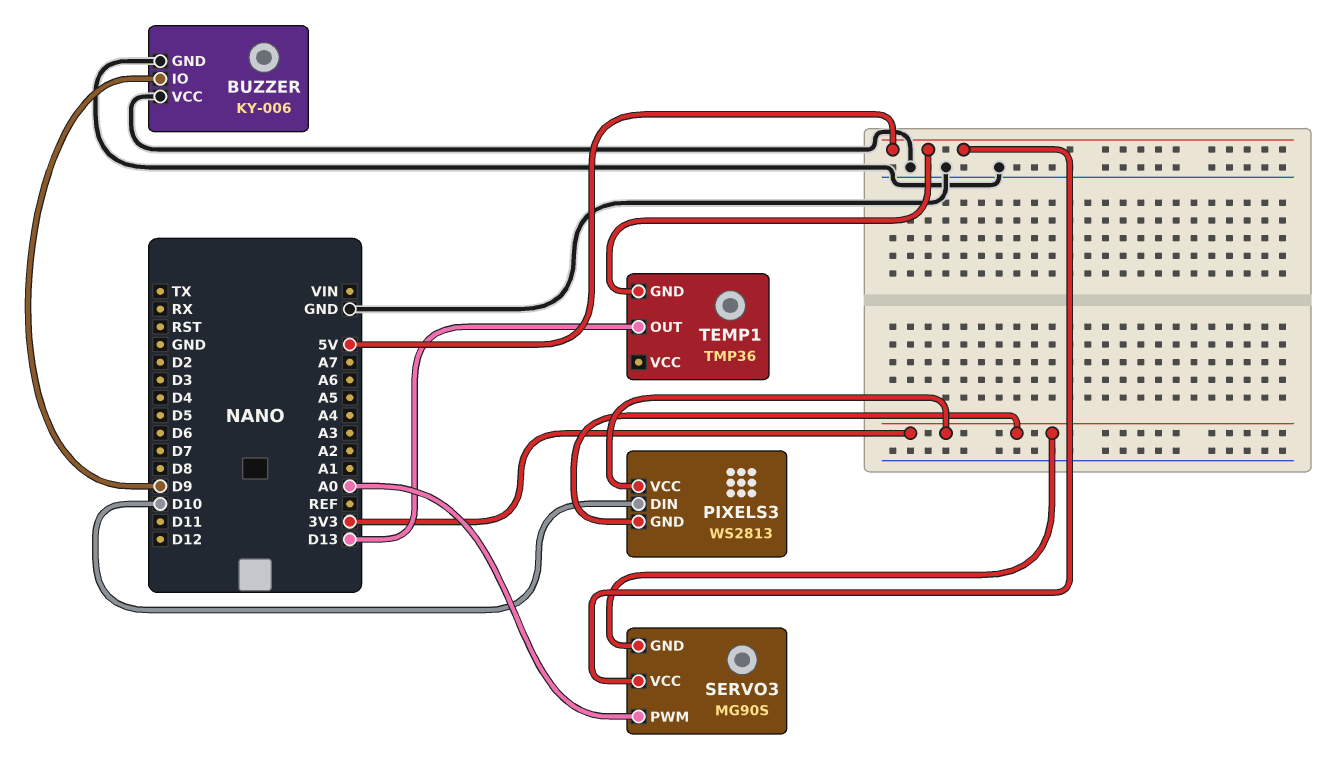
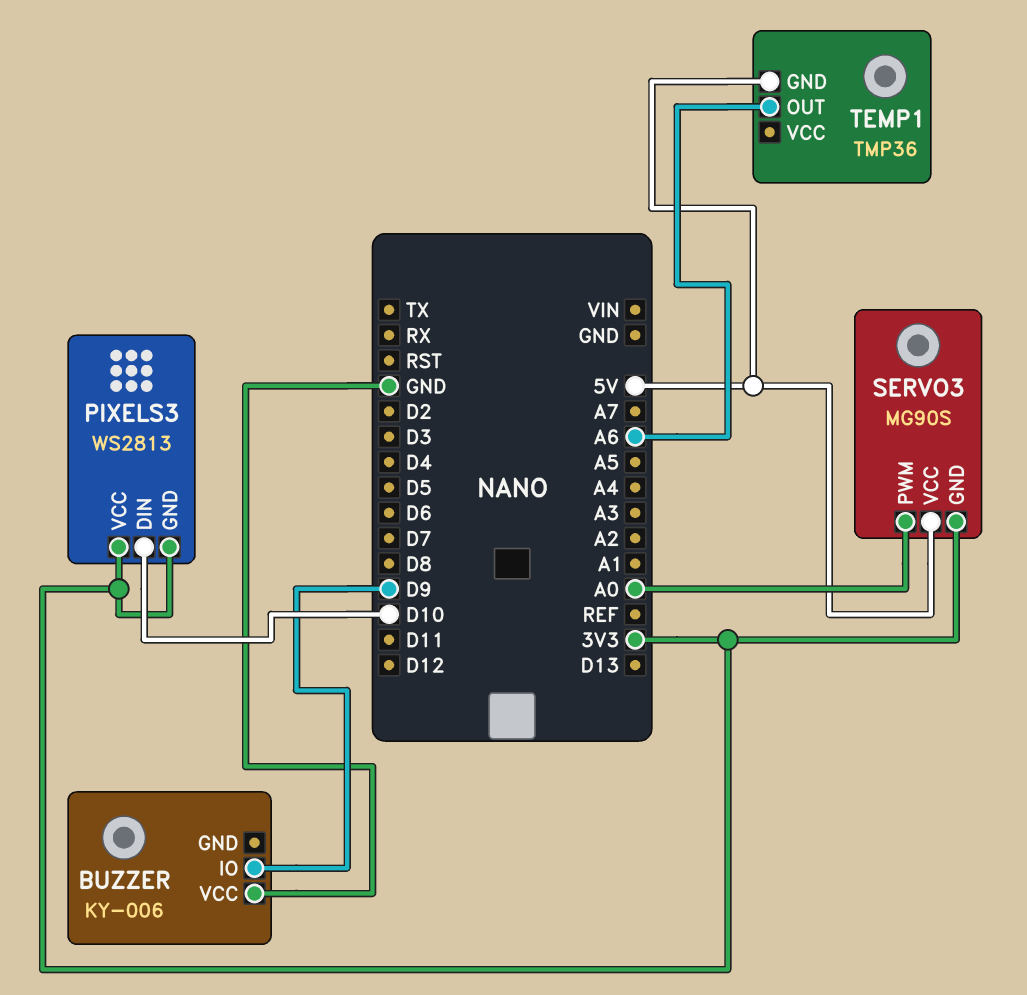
BUZZER pin GND: GND -> none
TEMP1 pin OUT: D13 -> A6

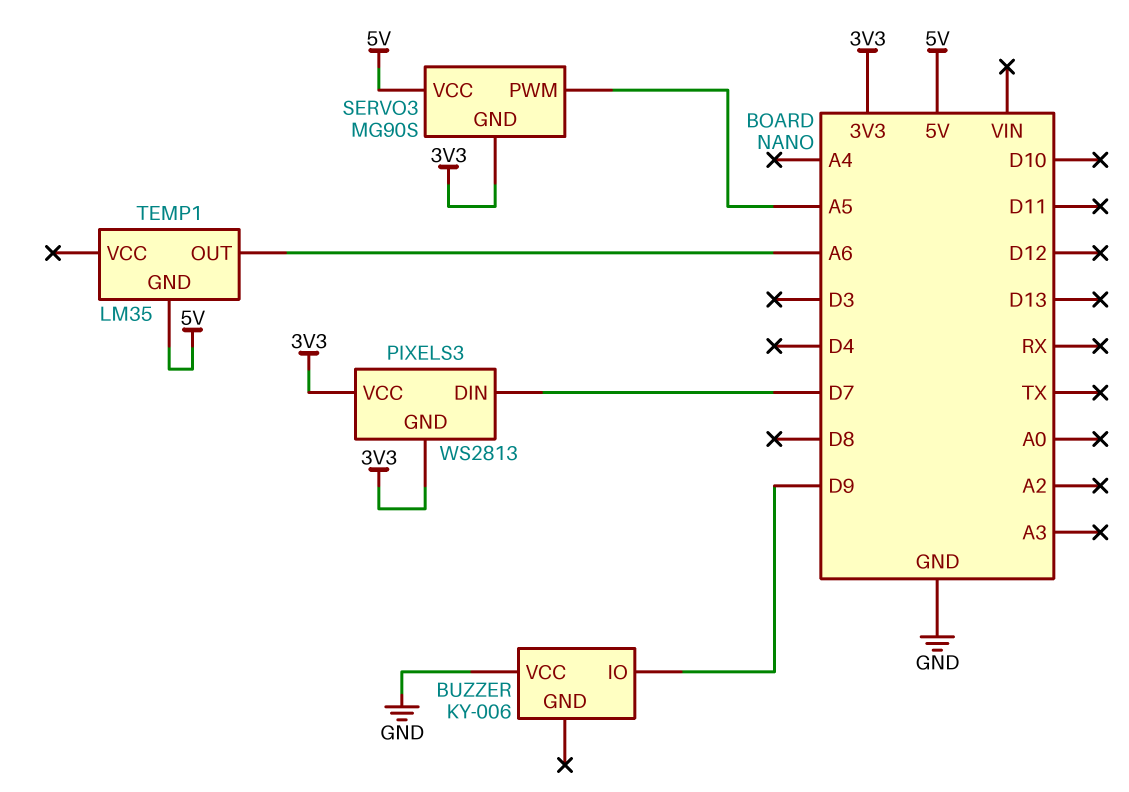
PIXELS3 pin DIN: D10 -> D7
SERVO3 pin PWM: A0 -> A5
TEMP1: TMP36 -> LM35

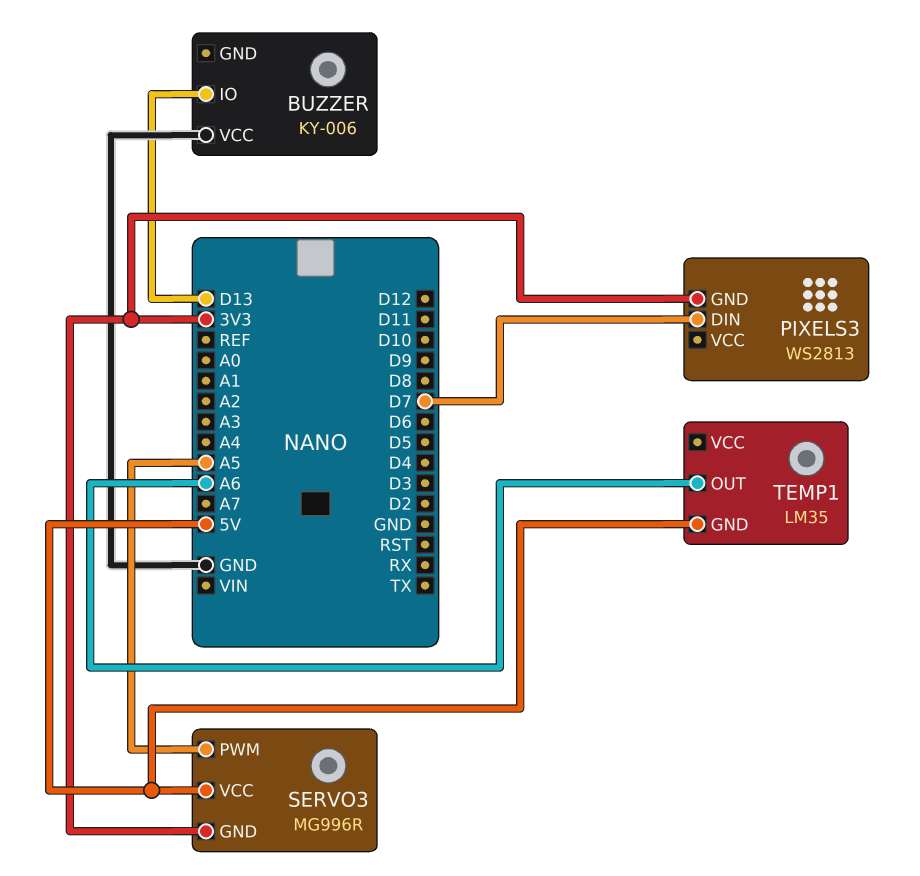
BUZZER pin IO: D9 -> D13
PIXELS3 pin VCC: 3V3 -> none
SERVO3: MG90S -> MG996R

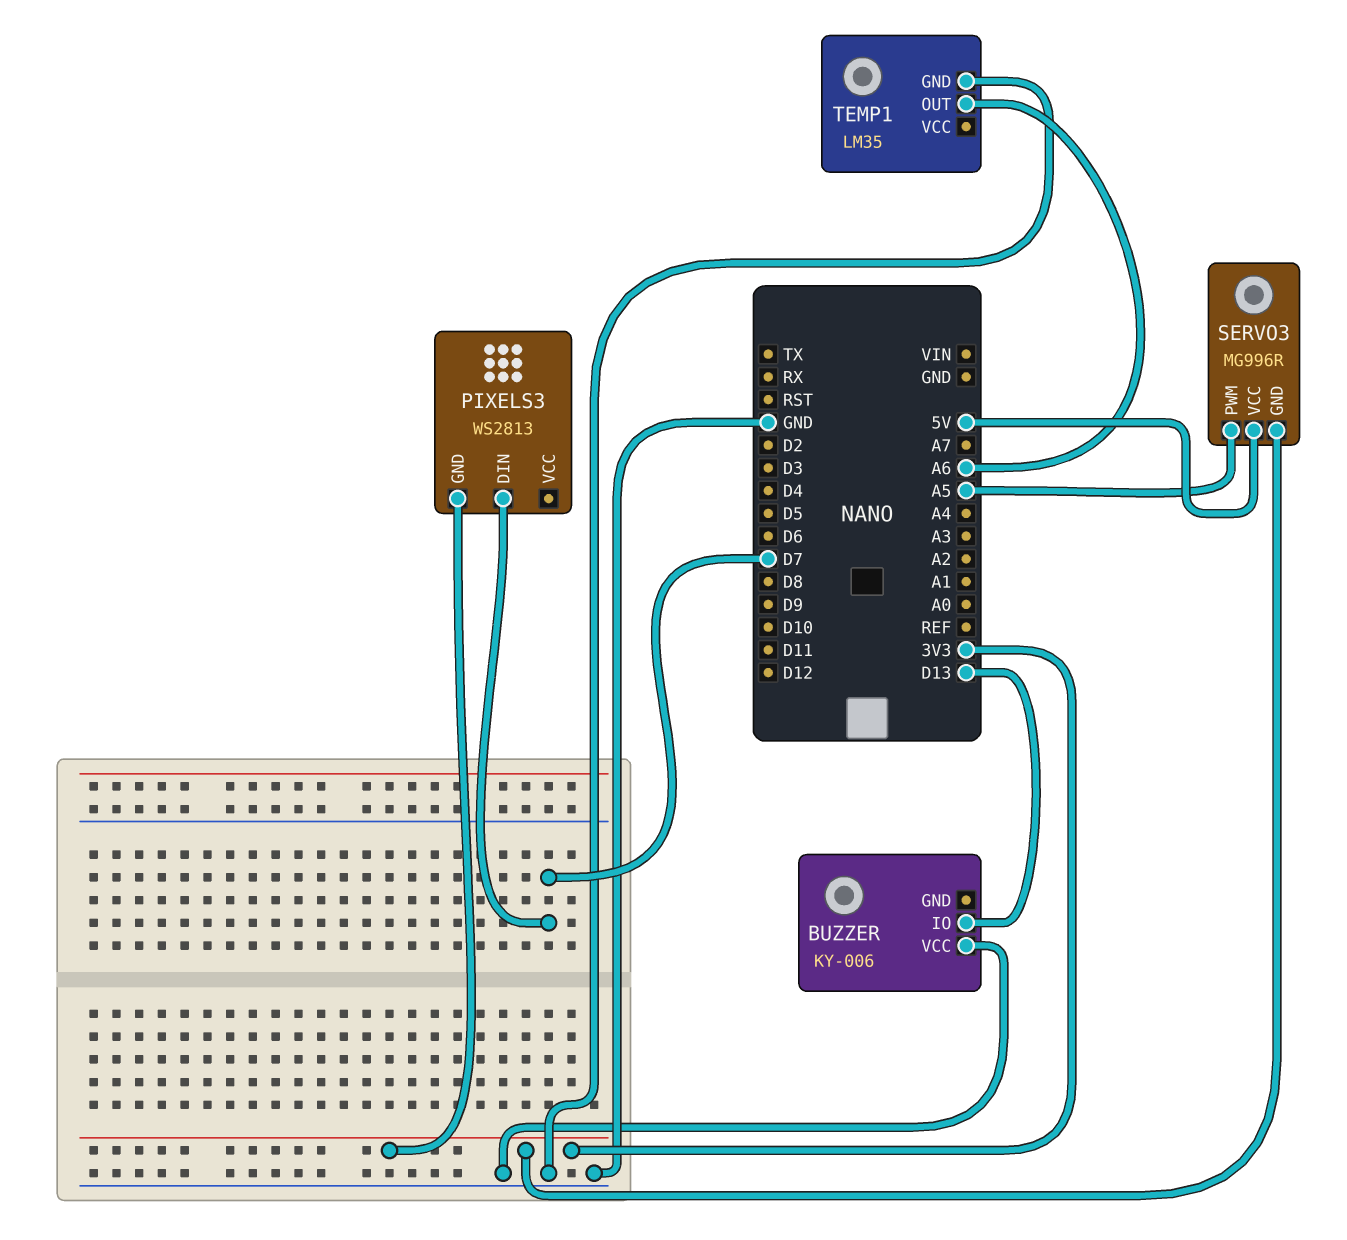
TEMP1 pin GND: 5V -> GND

